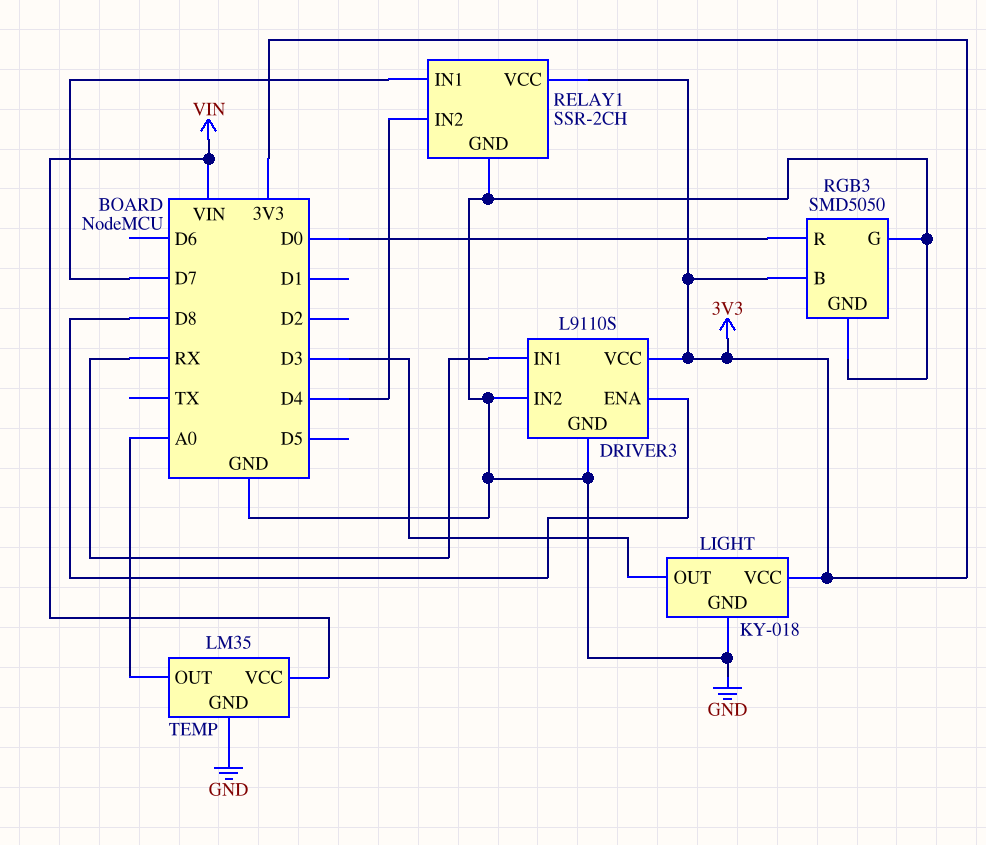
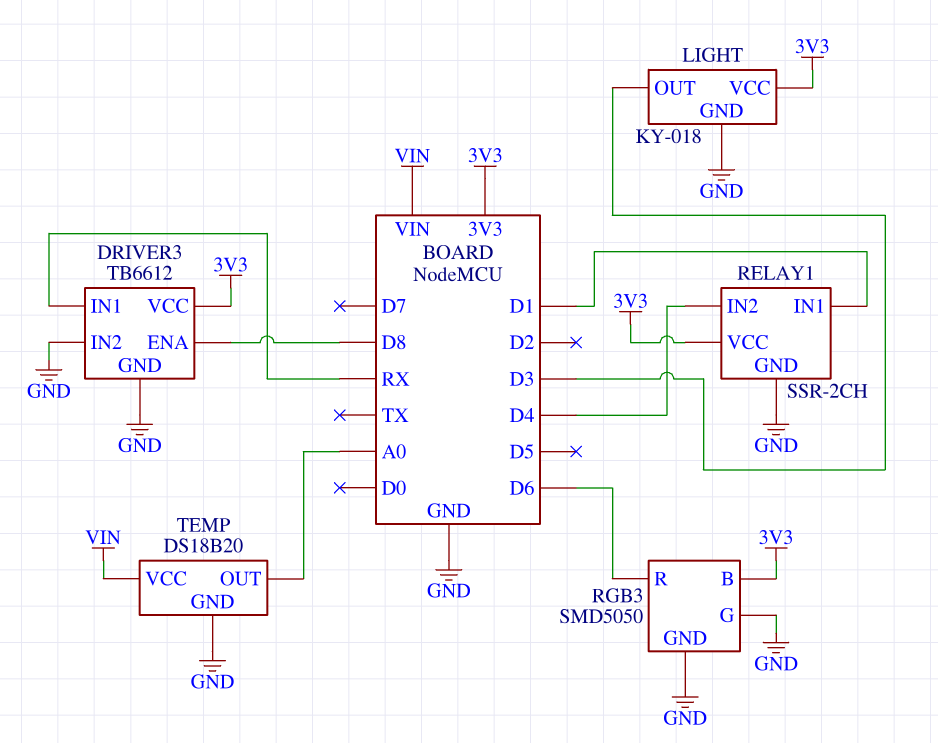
DRIVER3: L9110S -> TB6612
RELAY1 pin IN1: D7 -> D1
RGB3 pin R: D0 -> D6
TEMP: LM35 -> DS18B20

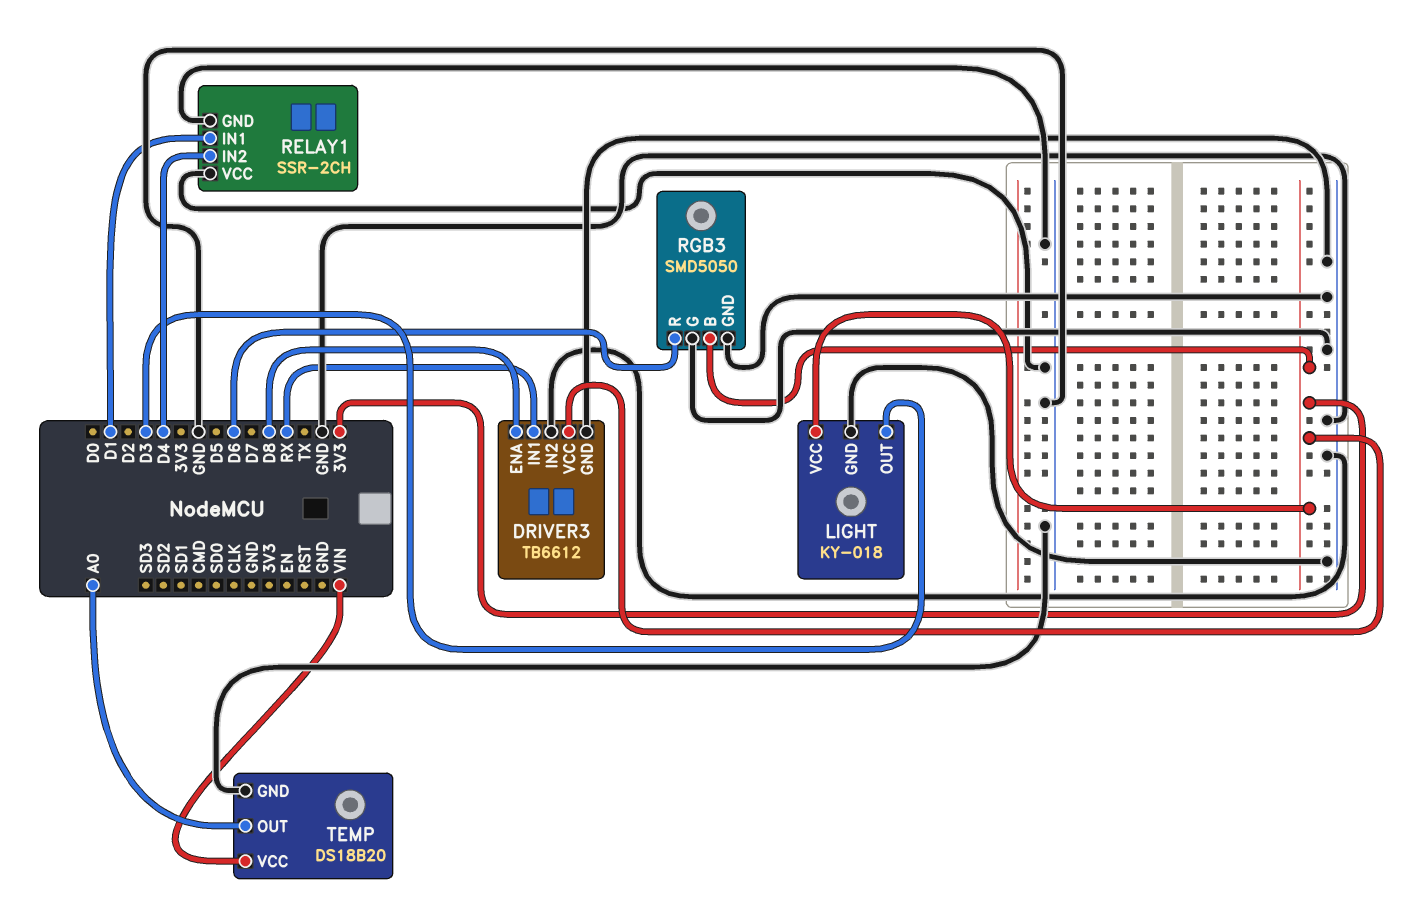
RELAY1 pin VCC: 3V3 -> GND

